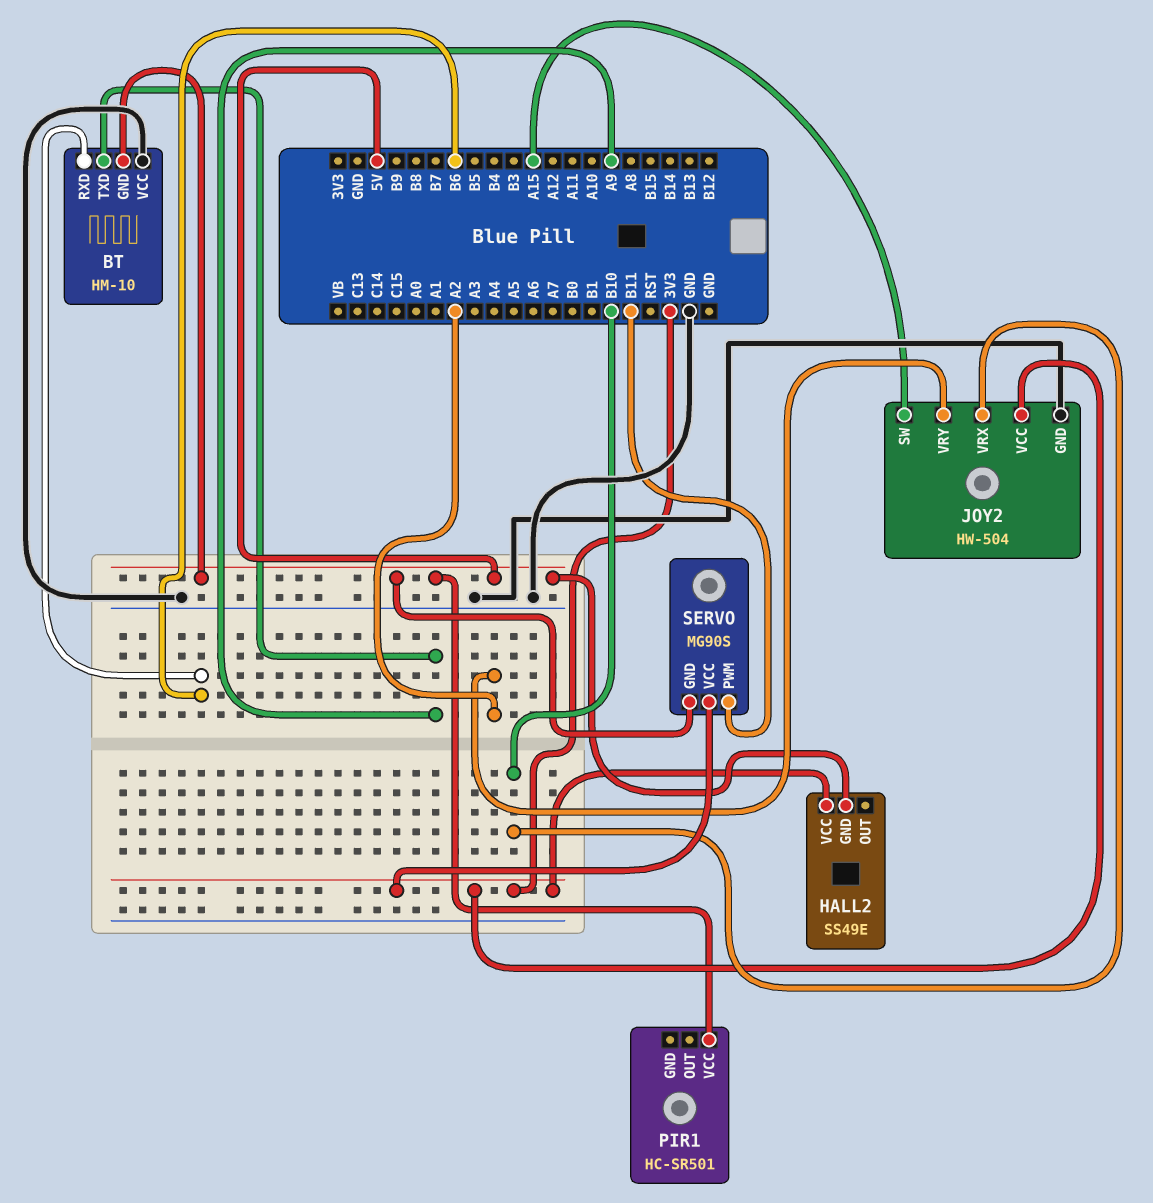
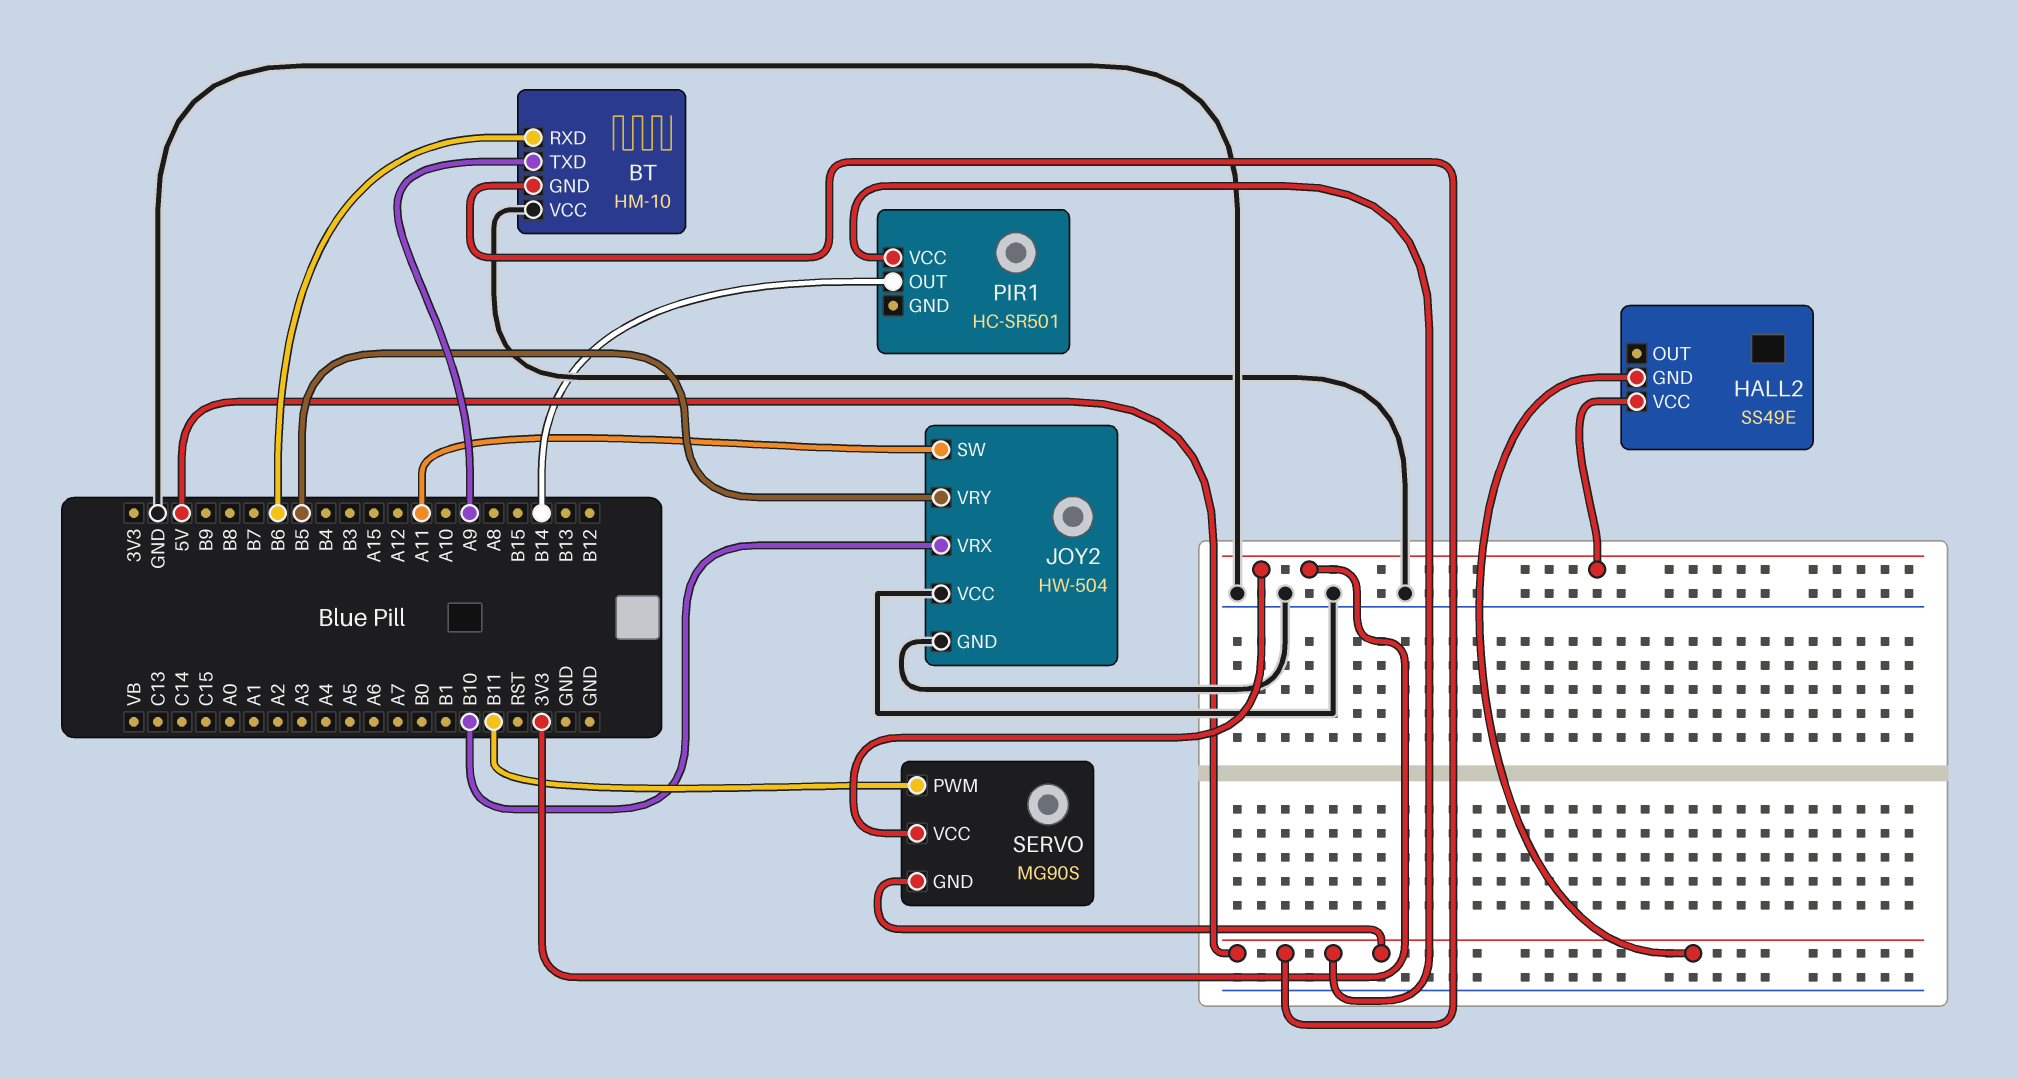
JOY2 pin SW: A15 -> A11
JOY2 pin VCC: 3V3 -> GND
JOY2 pin VRY: A2 -> B5
PIR1 pin OUT: none -> B14

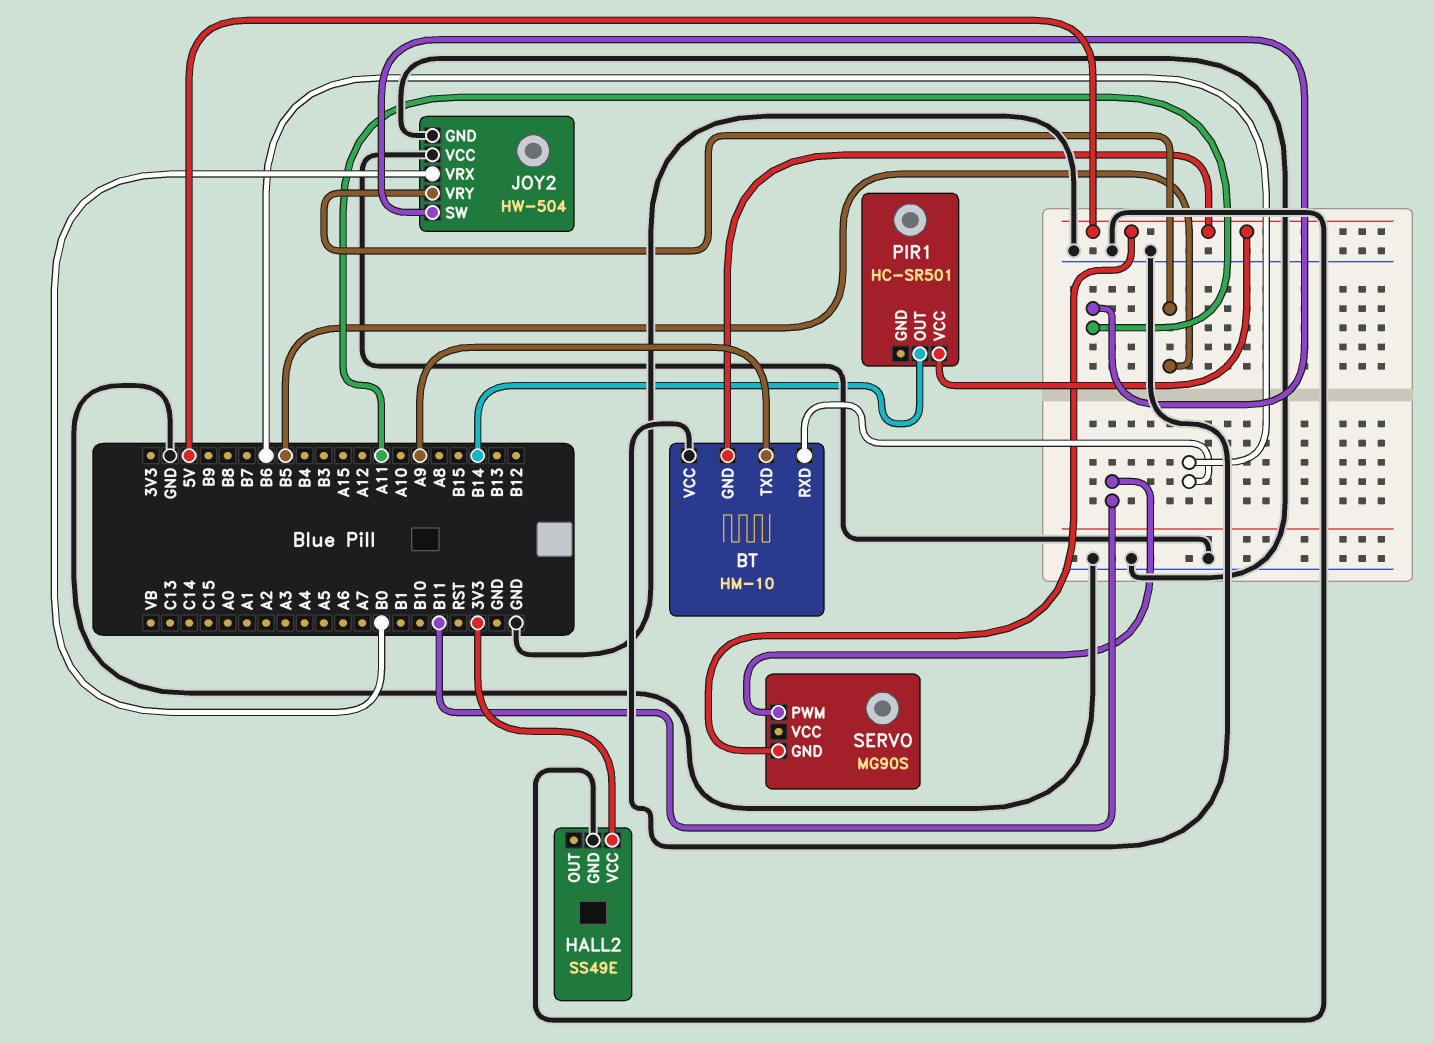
HALL2 pin GND: 5V -> GND
JOY2 pin VRX: B10 -> B0
SERVO pin VCC: 3V3 -> none

